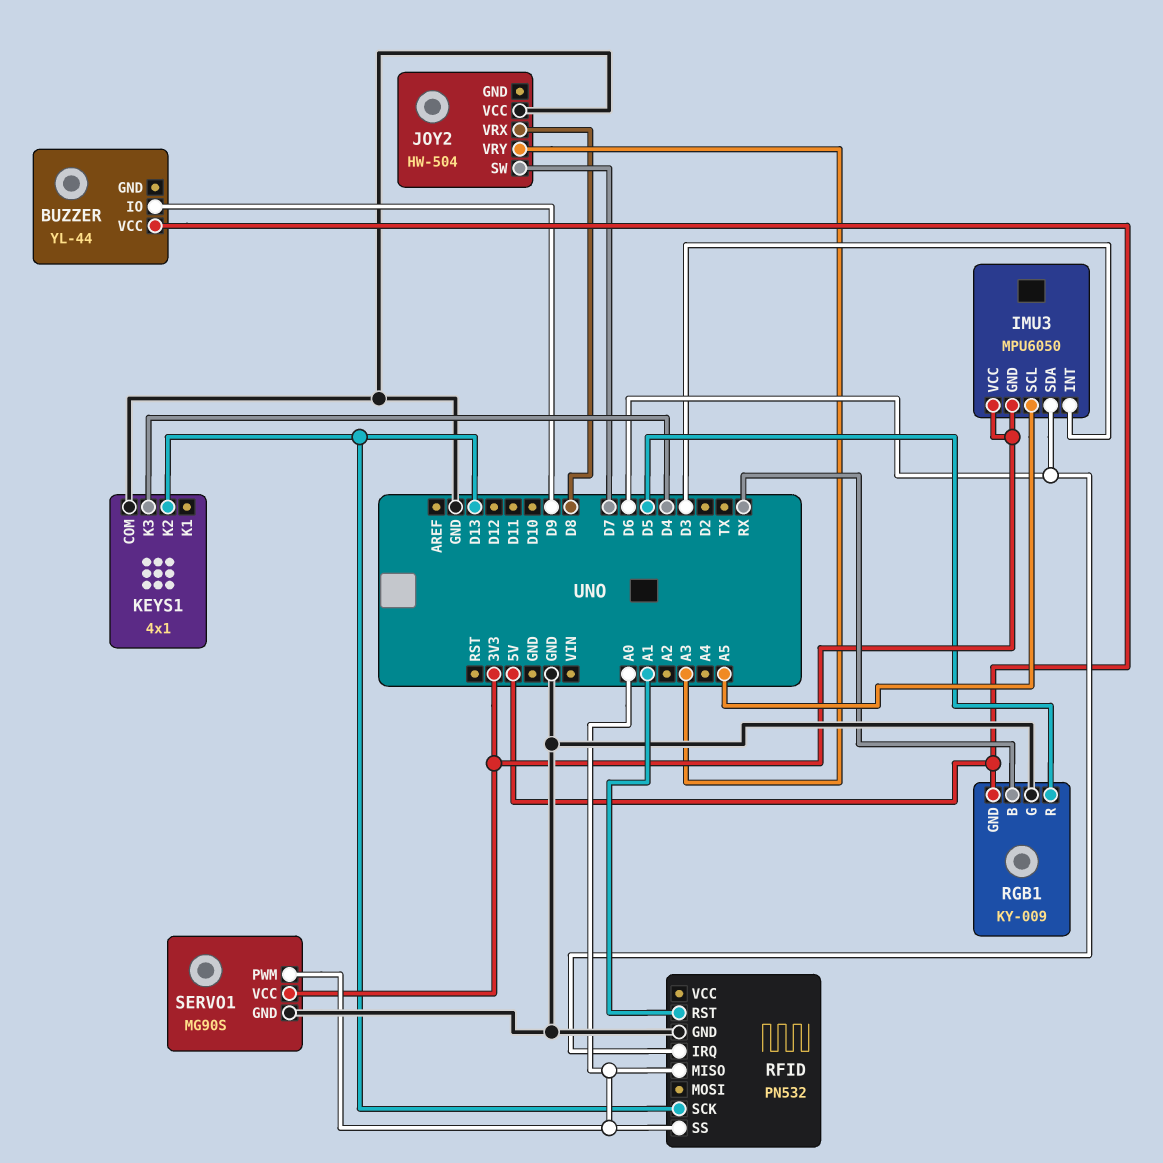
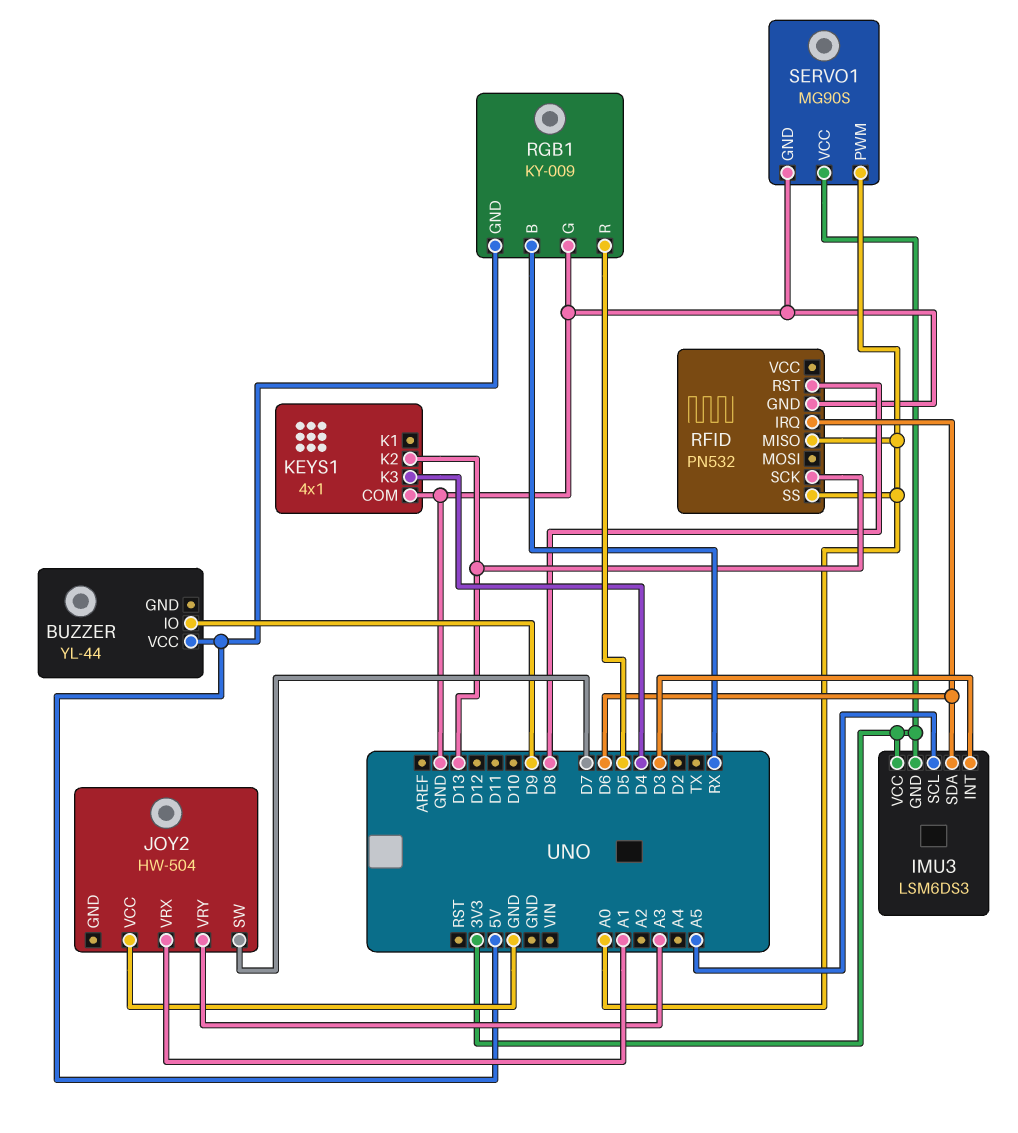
IMU3: MPU6050 -> LSM6DS3
JOY2 pin VRX: D8 -> A1
RFID pin RST: A1 -> D8

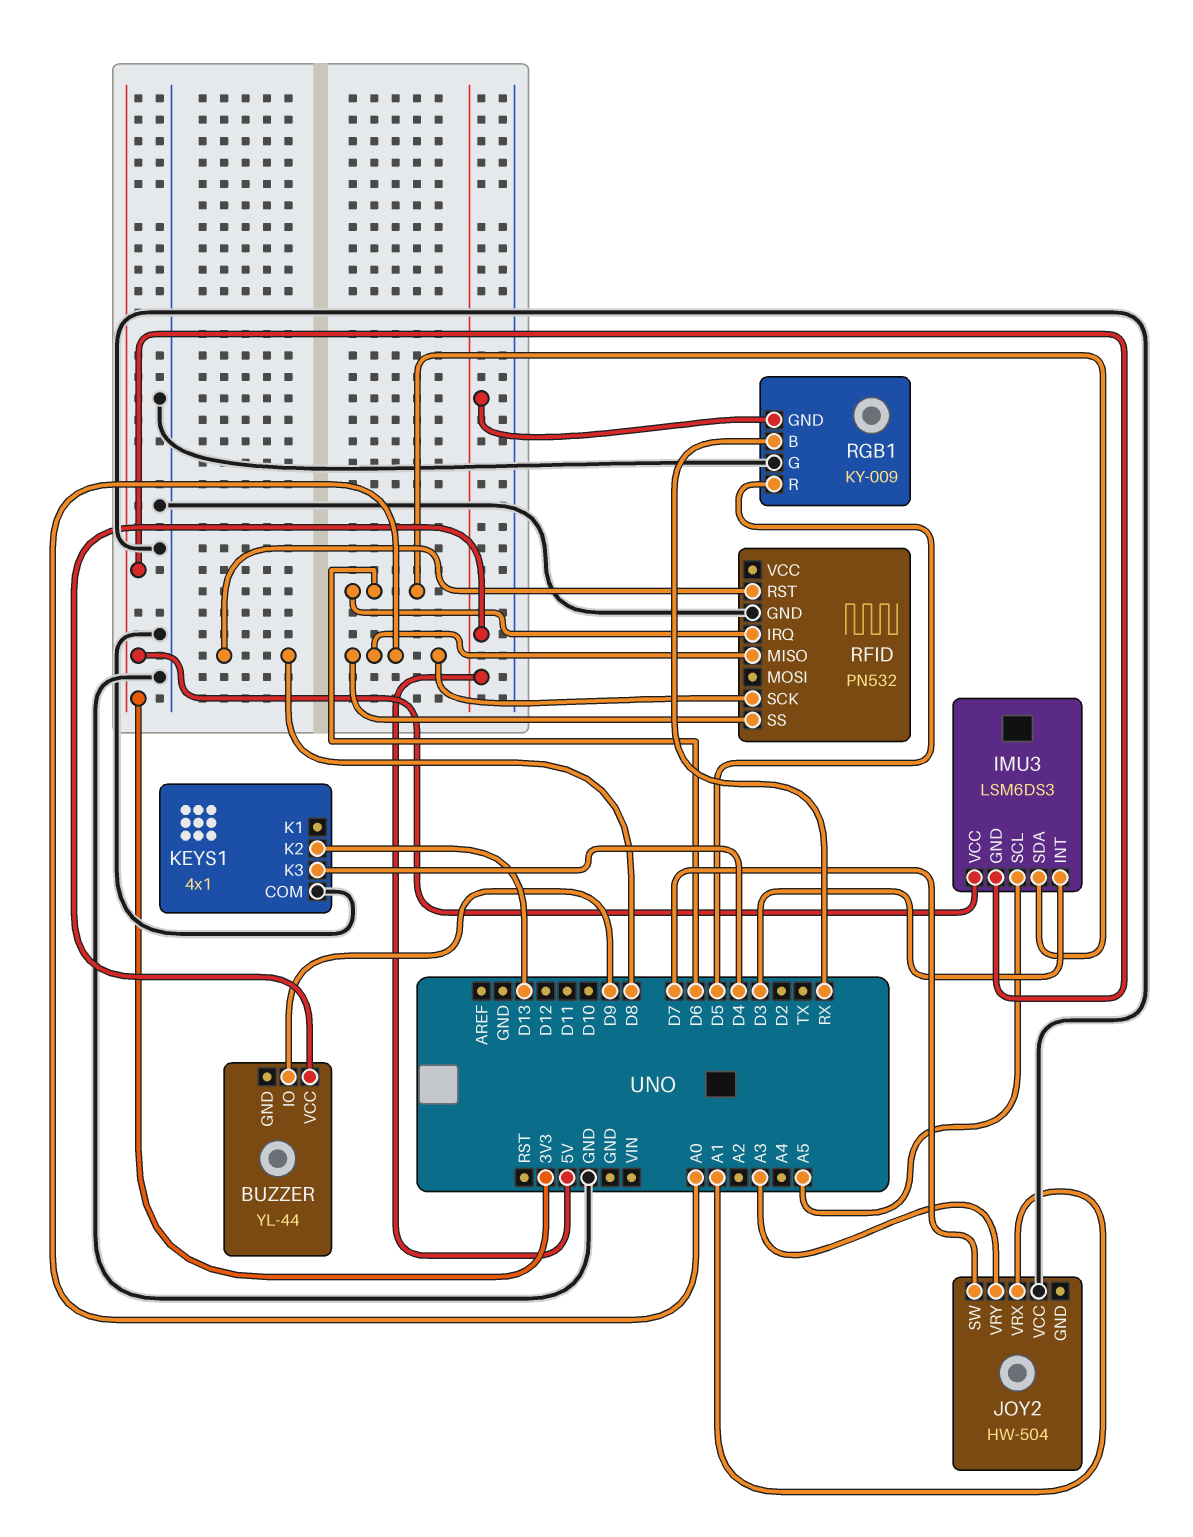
RFID pin SCK: D13 -> A0
SERVO1: MG90S -> none
SERVO1 pin GND: GND -> none
SERVO1 pin PWM: A0 -> none
SERVO1 pin VCC: 3V3 -> none

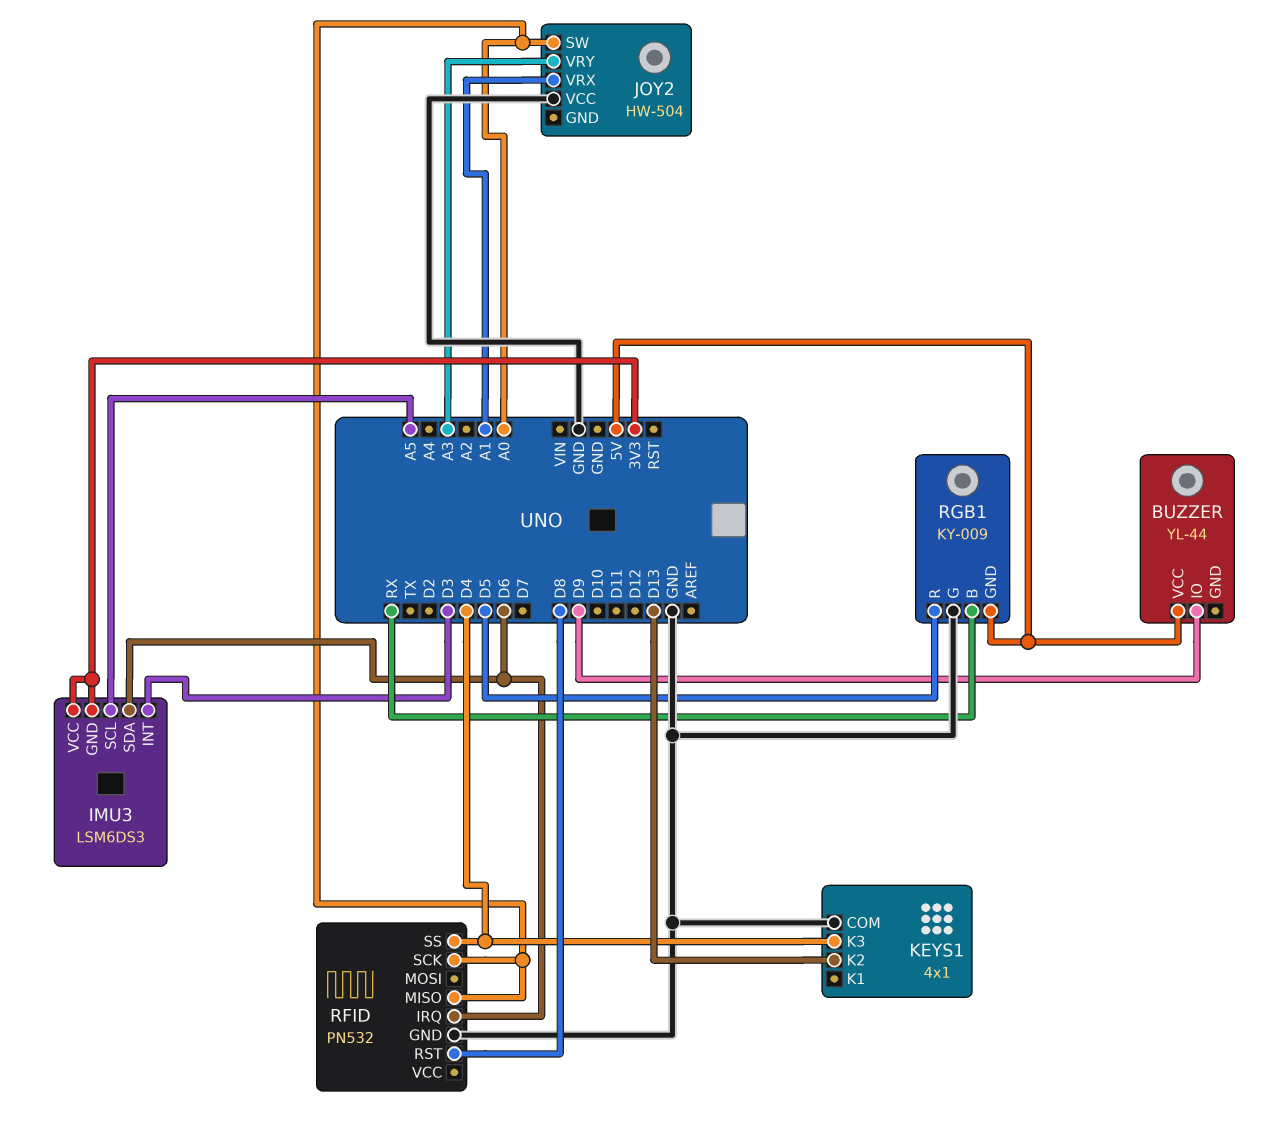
JOY2 pin SW: D7 -> A0
RFID pin SS: A0 -> D4

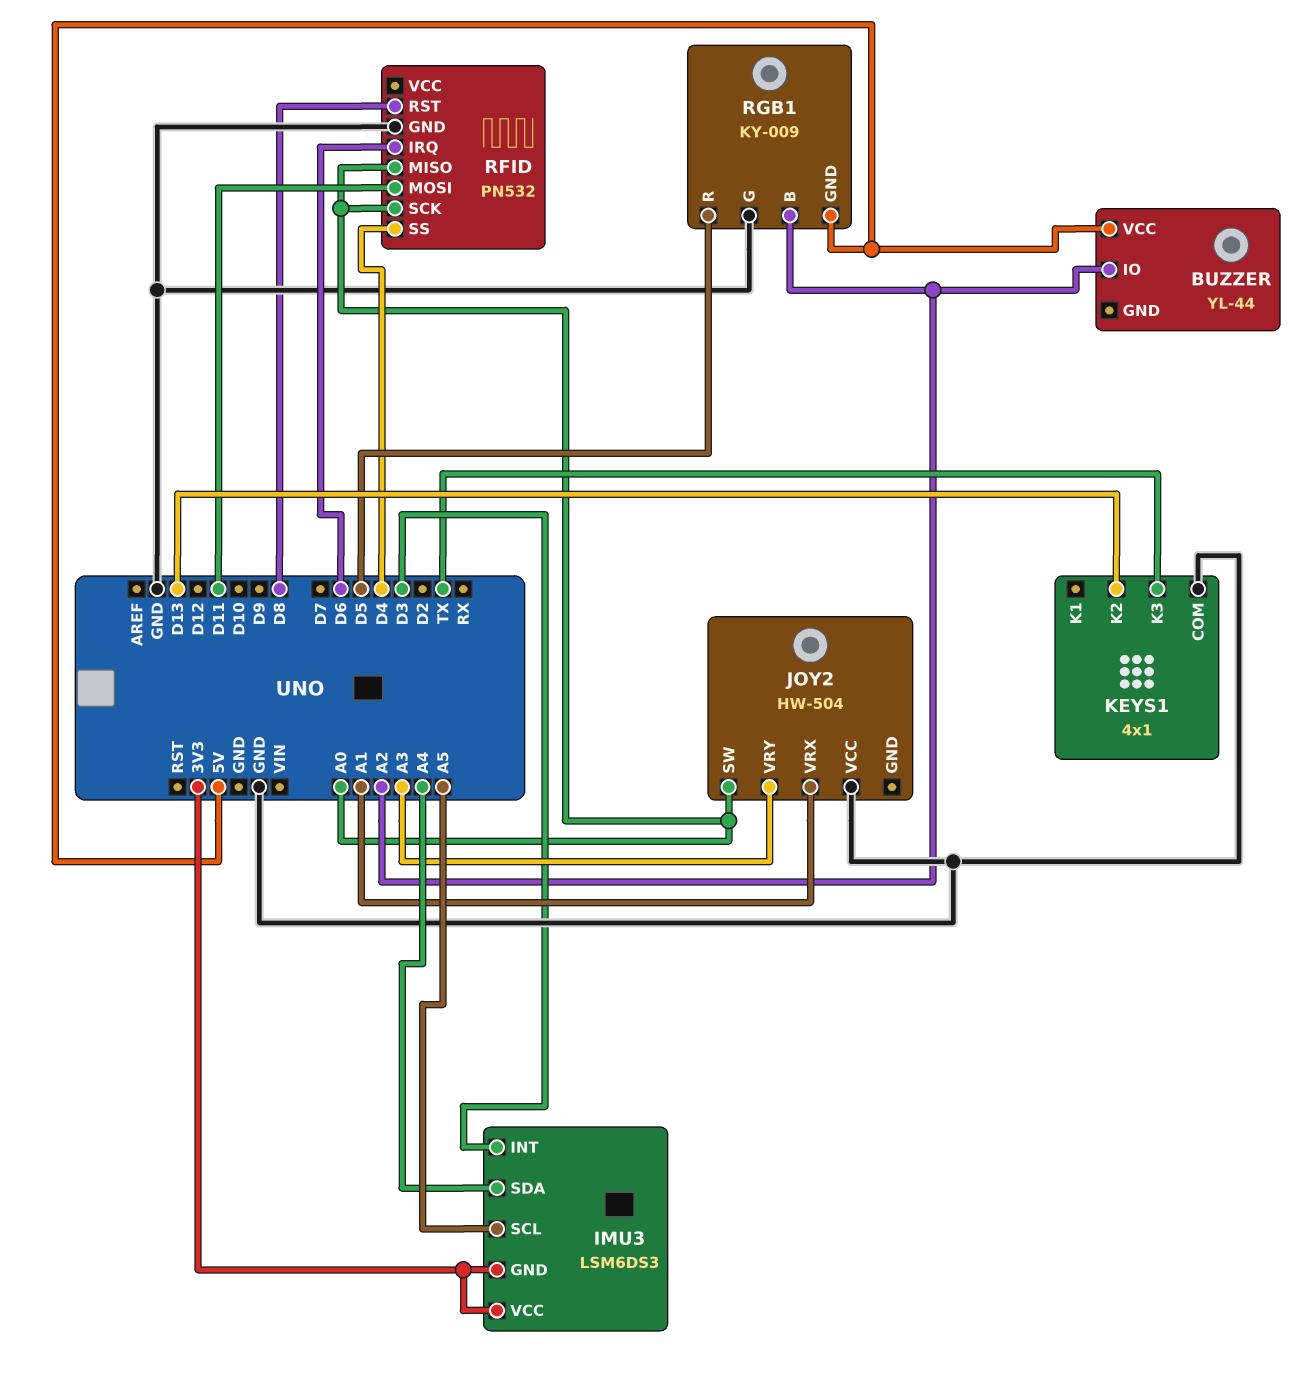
BUZZER pin IO: D9 -> A2
IMU3 pin SDA: D6 -> A4
KEYS1 pin K3: D4 -> TX
RFID pin MOSI: none -> D11
RGB1 pin B: RX -> A2

